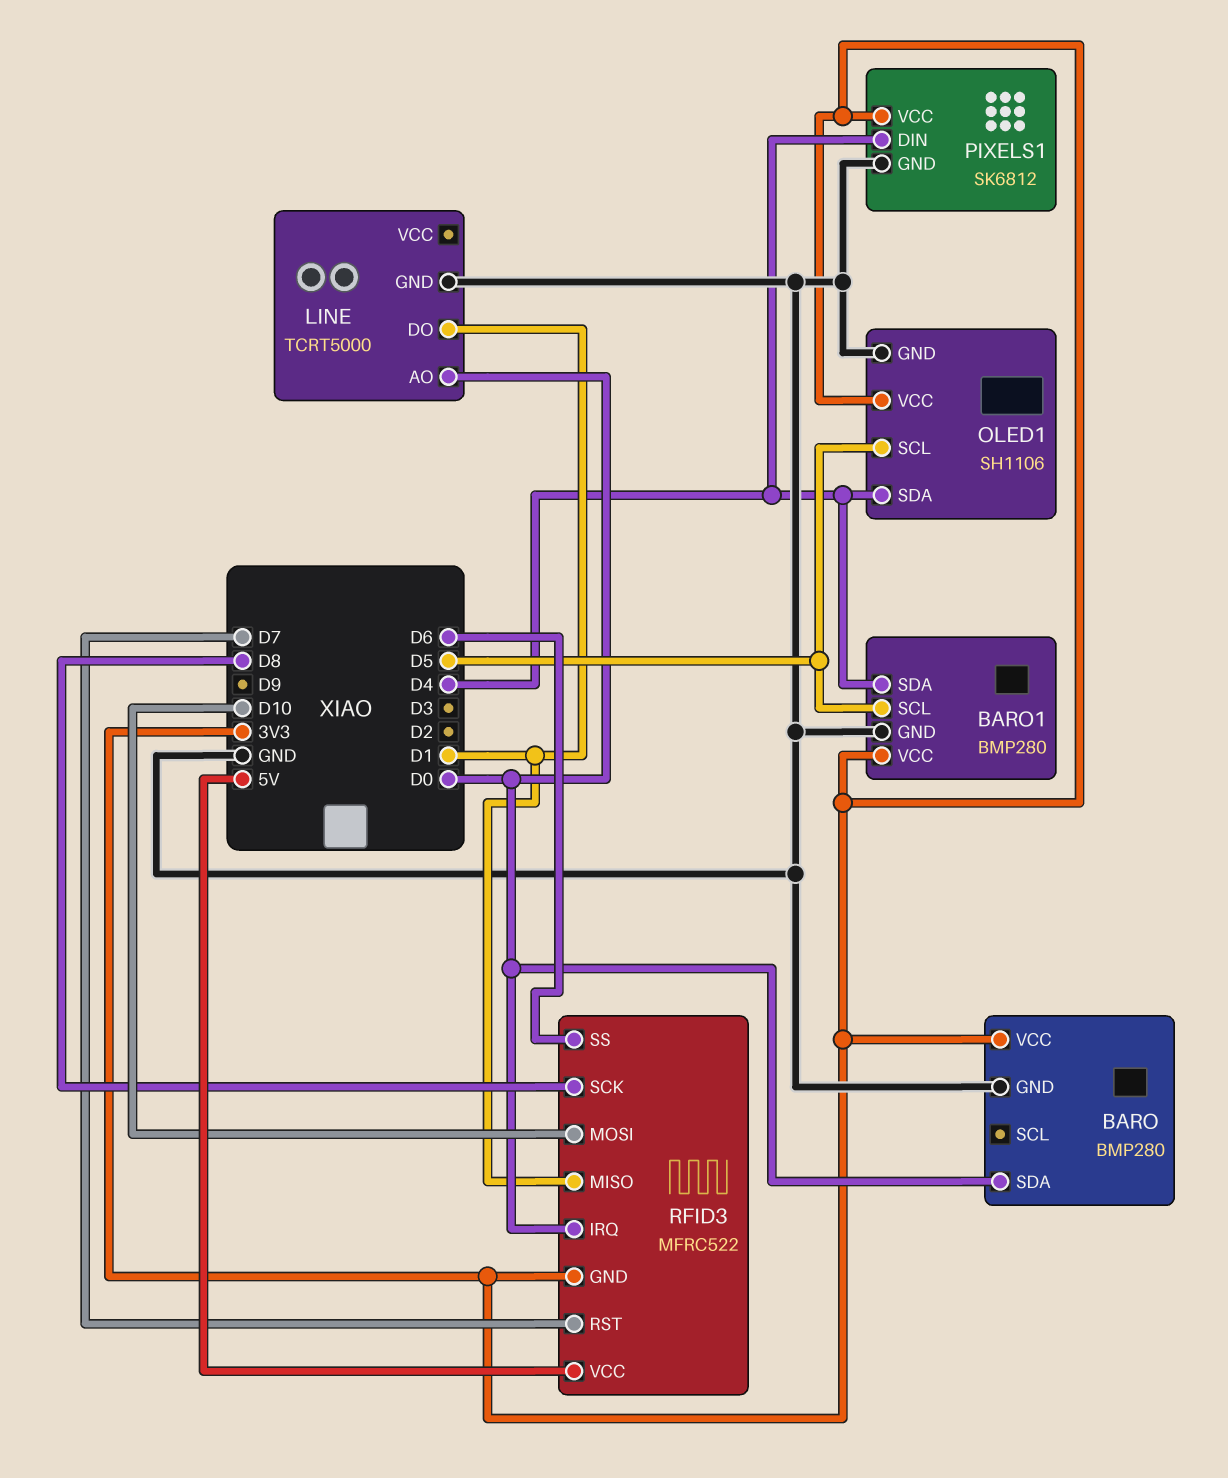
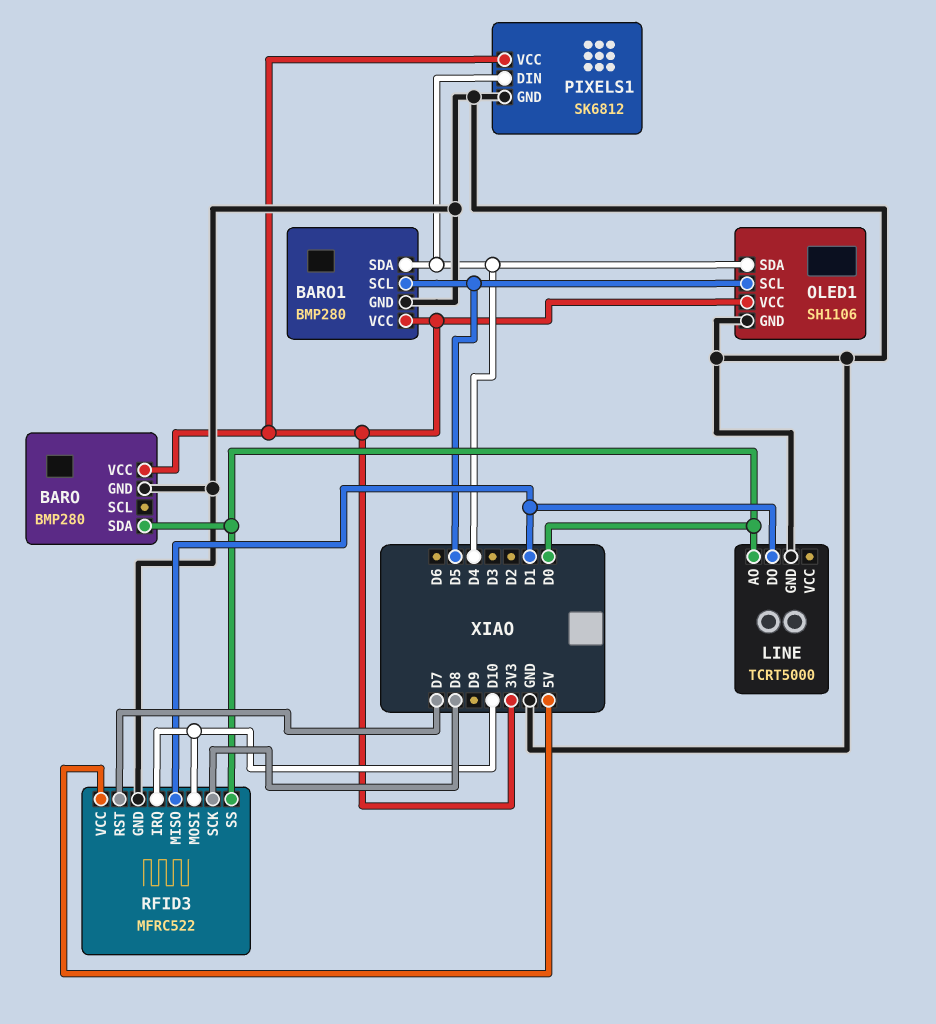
RFID3 pin GND: 3V3 -> GND
RFID3 pin IRQ: D0 -> D10
RFID3 pin SS: D6 -> D0

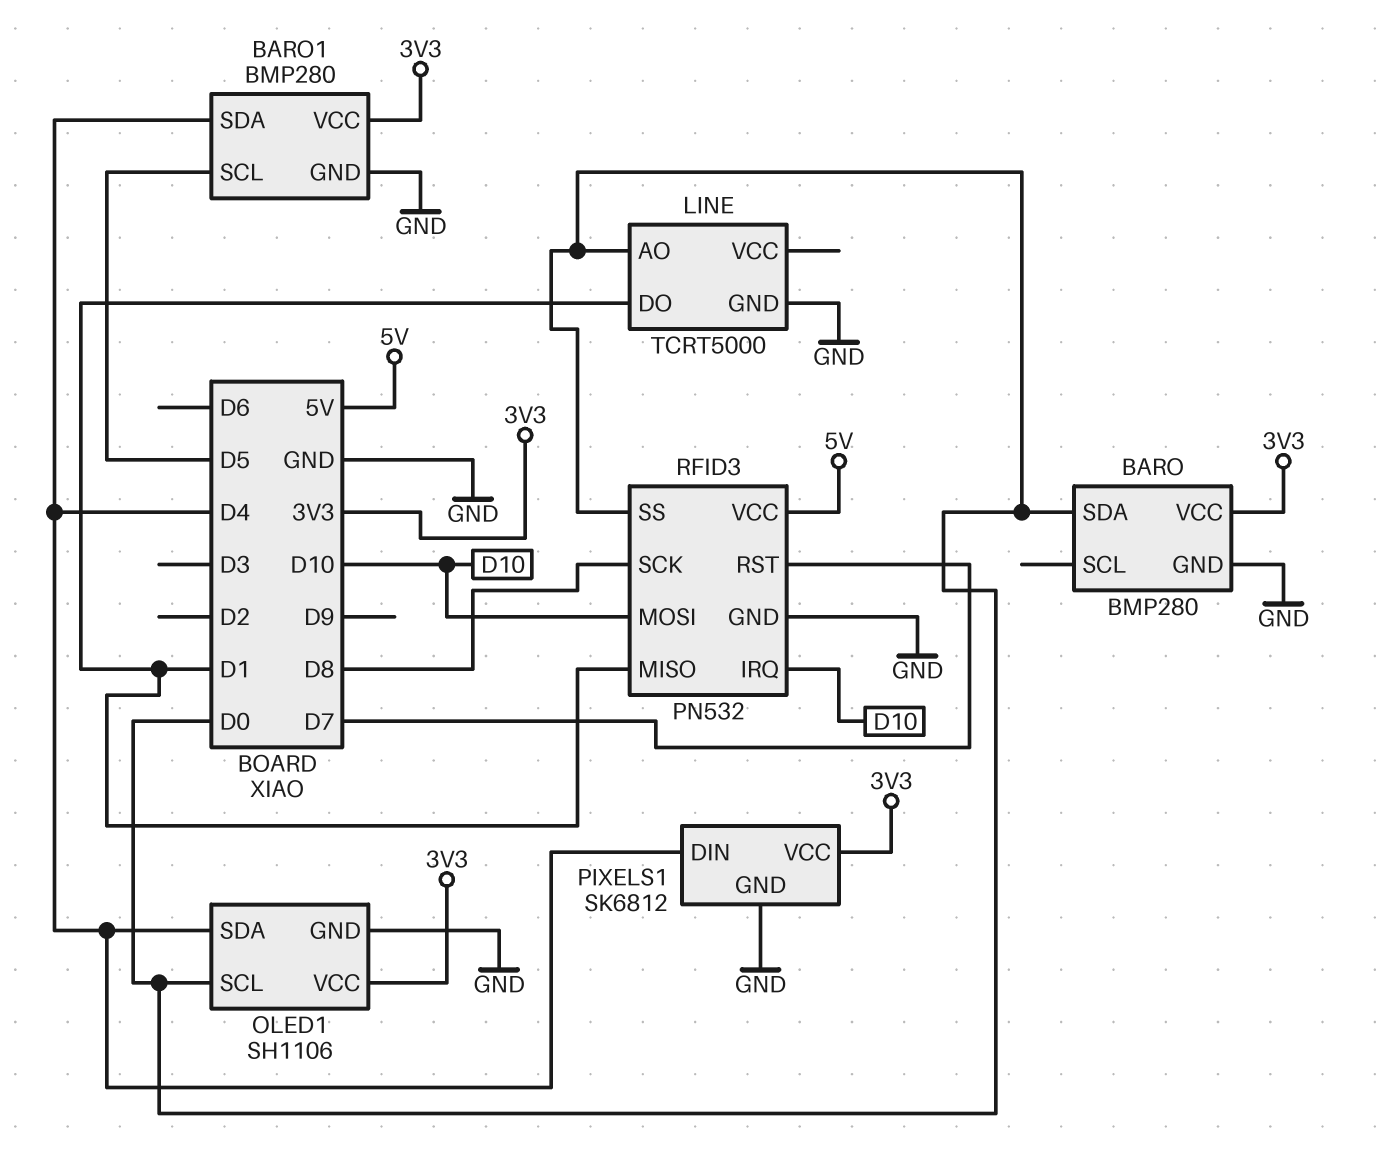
OLED1 pin SCL: D5 -> D0
RFID3: MFRC522 -> PN532

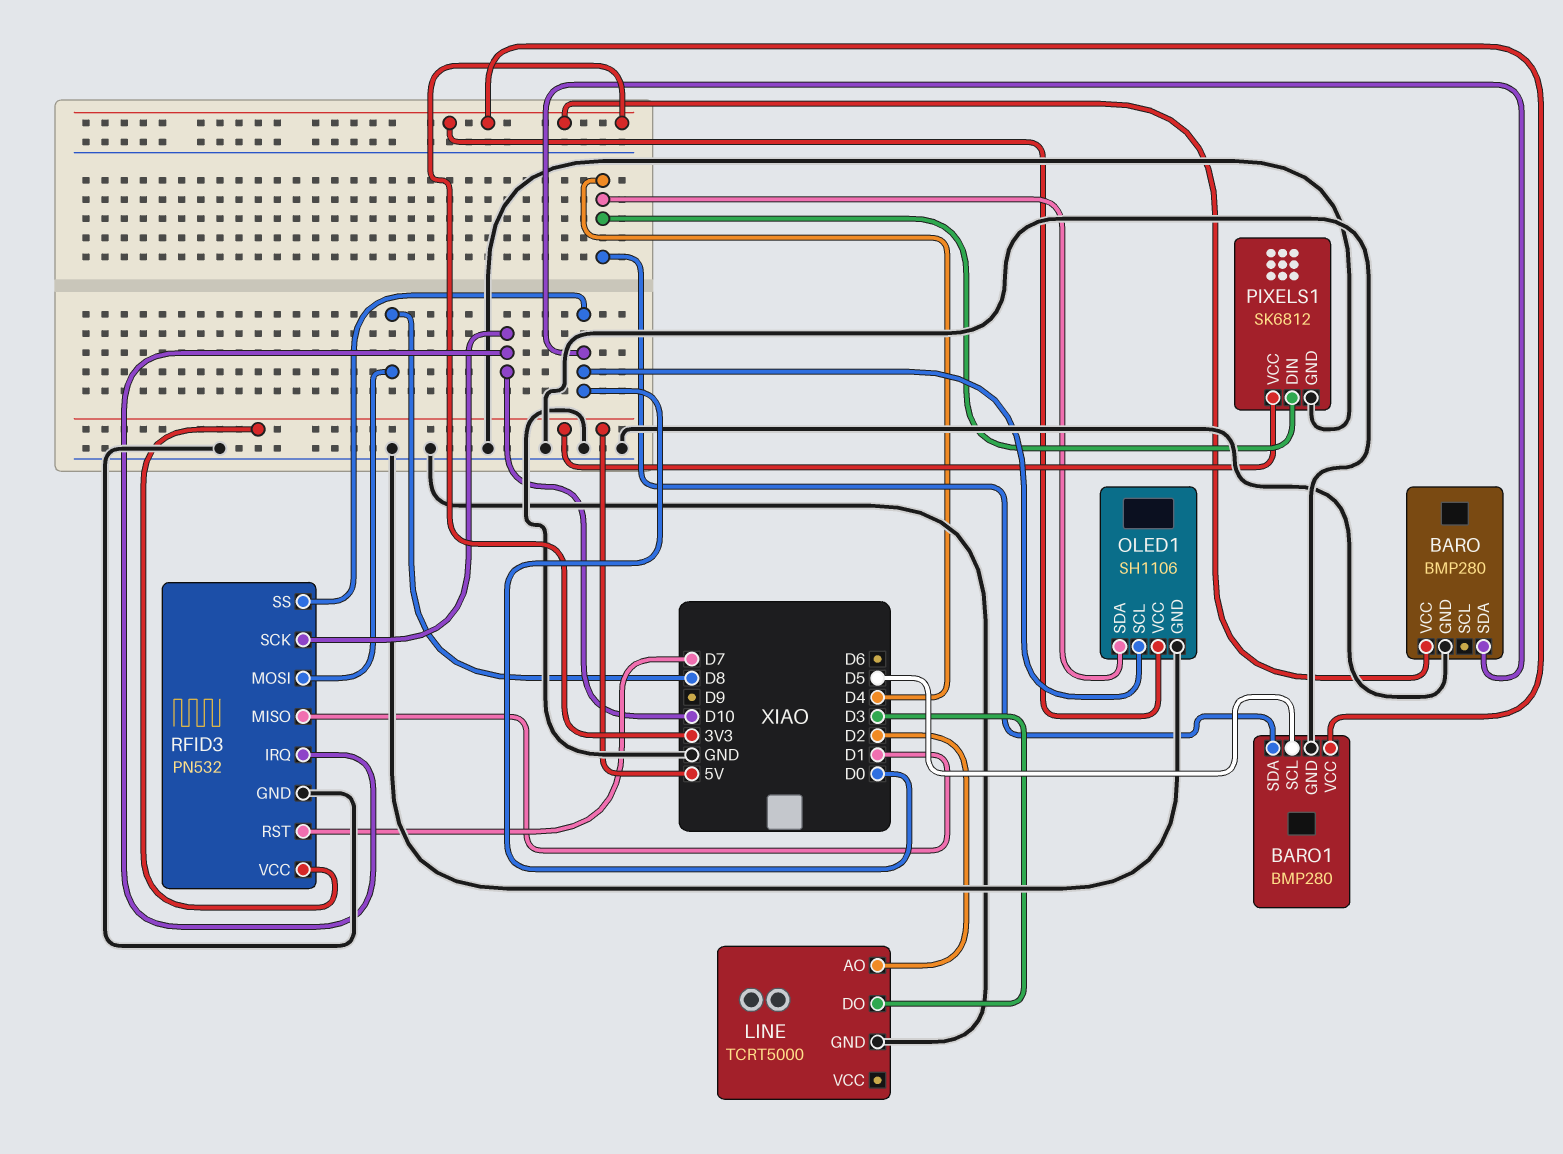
LINE pin AO: D0 -> D2
LINE pin DO: D1 -> D3
PIXELS1 pin VCC: 3V3 -> 5V
RFID3 pin MOSI: D10 -> D8
RFID3 pin SCK: D8 -> D10

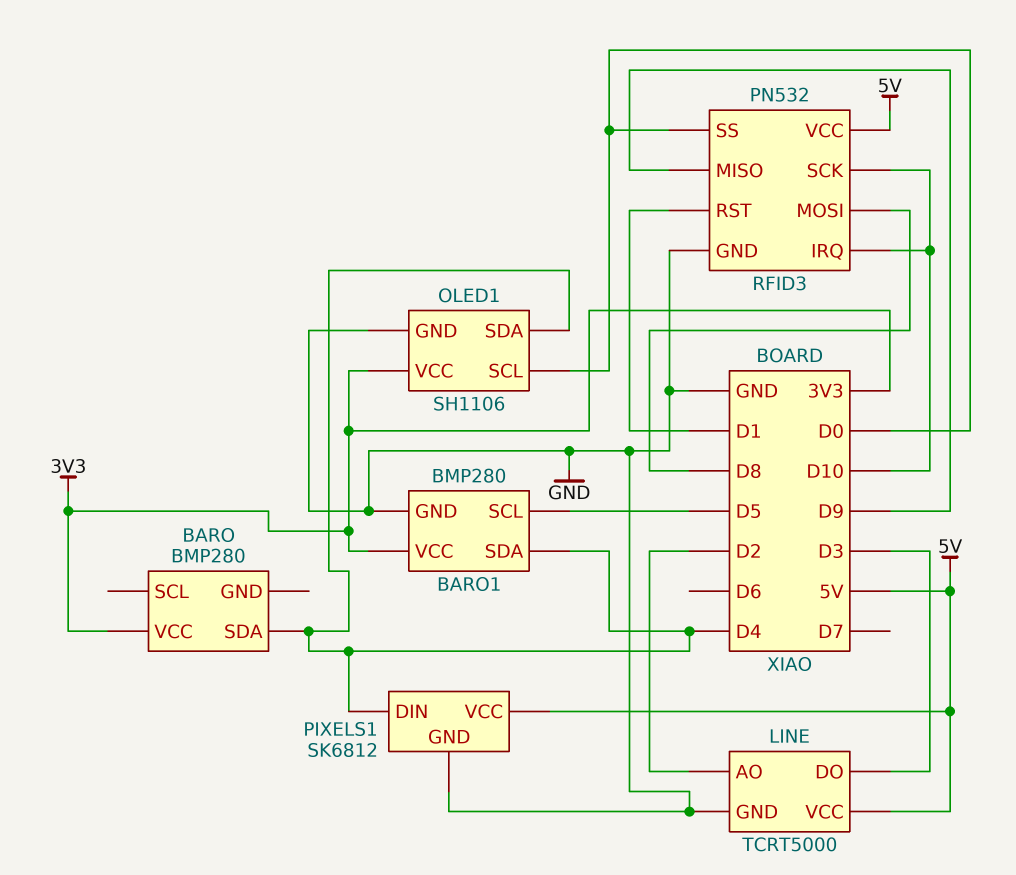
BARO pin GND: GND -> none
BARO pin SDA: D0 -> D4
LINE pin VCC: none -> 5V
RFID3 pin MISO: D1 -> D9
RFID3 pin RST: D7 -> D1

